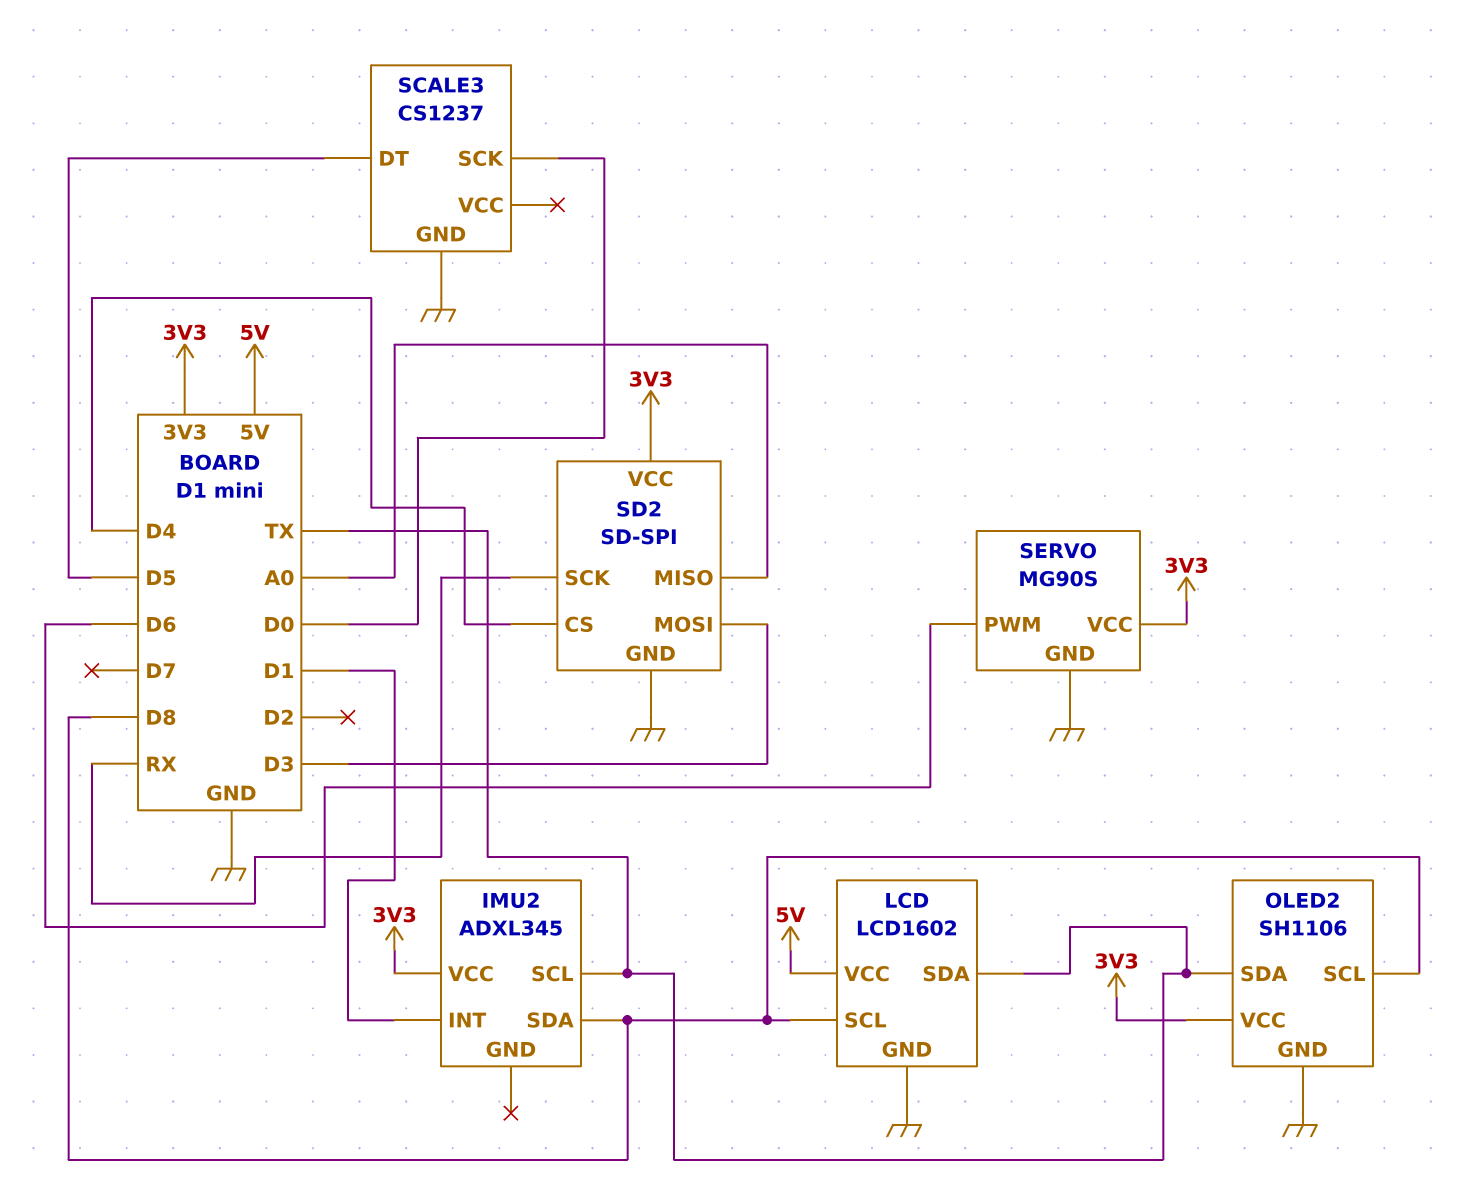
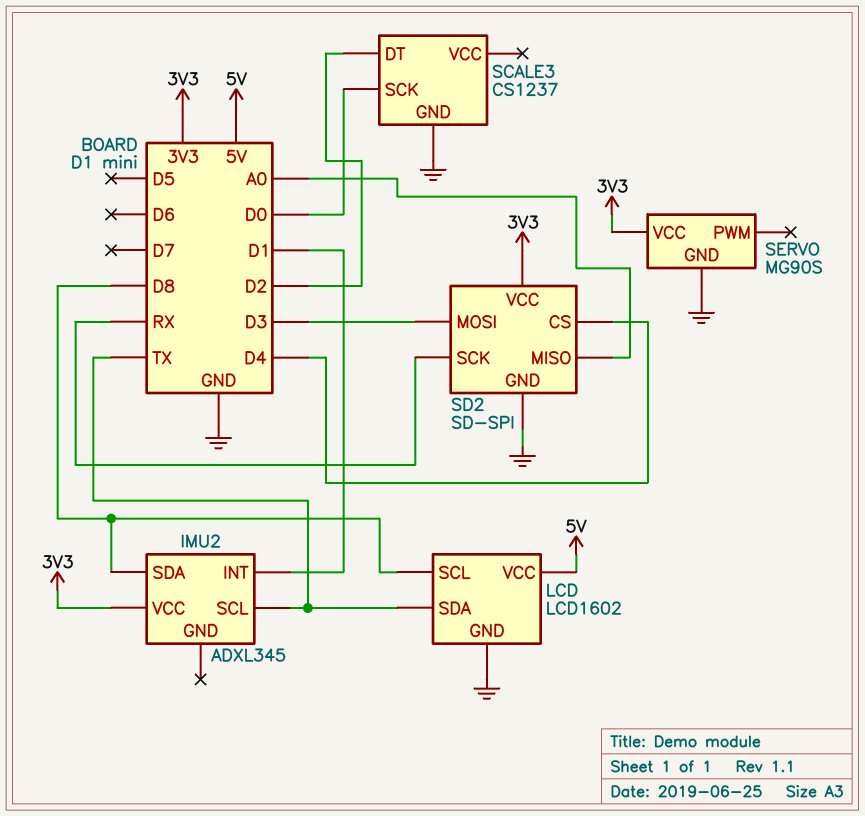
OLED2: SH1106 -> none
OLED2 pin GND: GND -> none
OLED2 pin SCL: D8 -> none
OLED2 pin SDA: TX -> none
OLED2 pin VCC: 3V3 -> none
SCALE3 pin DT: D5 -> D2
SERVO pin PWM: D6 -> none

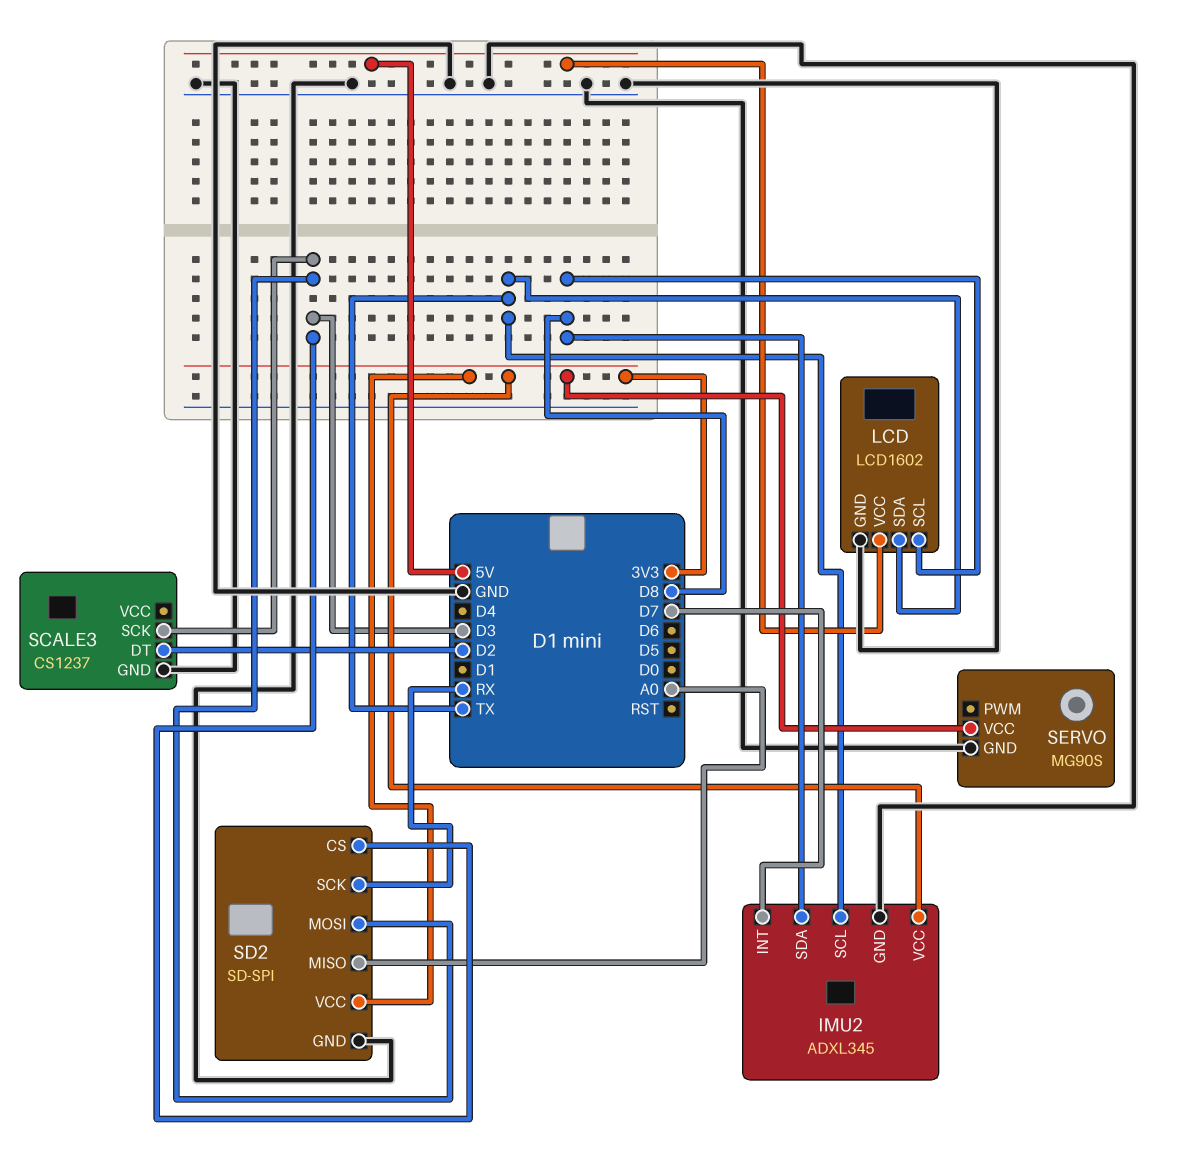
IMU2 pin GND: none -> GND
IMU2 pin INT: D1 -> D7
SCALE3 pin SCK: D0 -> D3
SD2 pin CS: D4 -> D3

